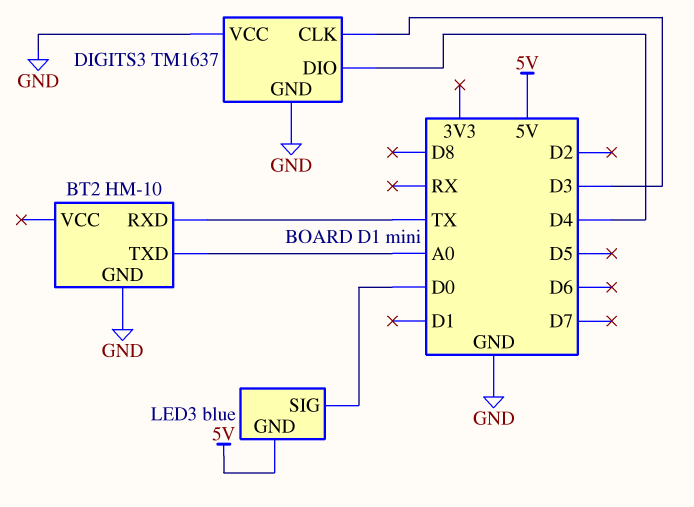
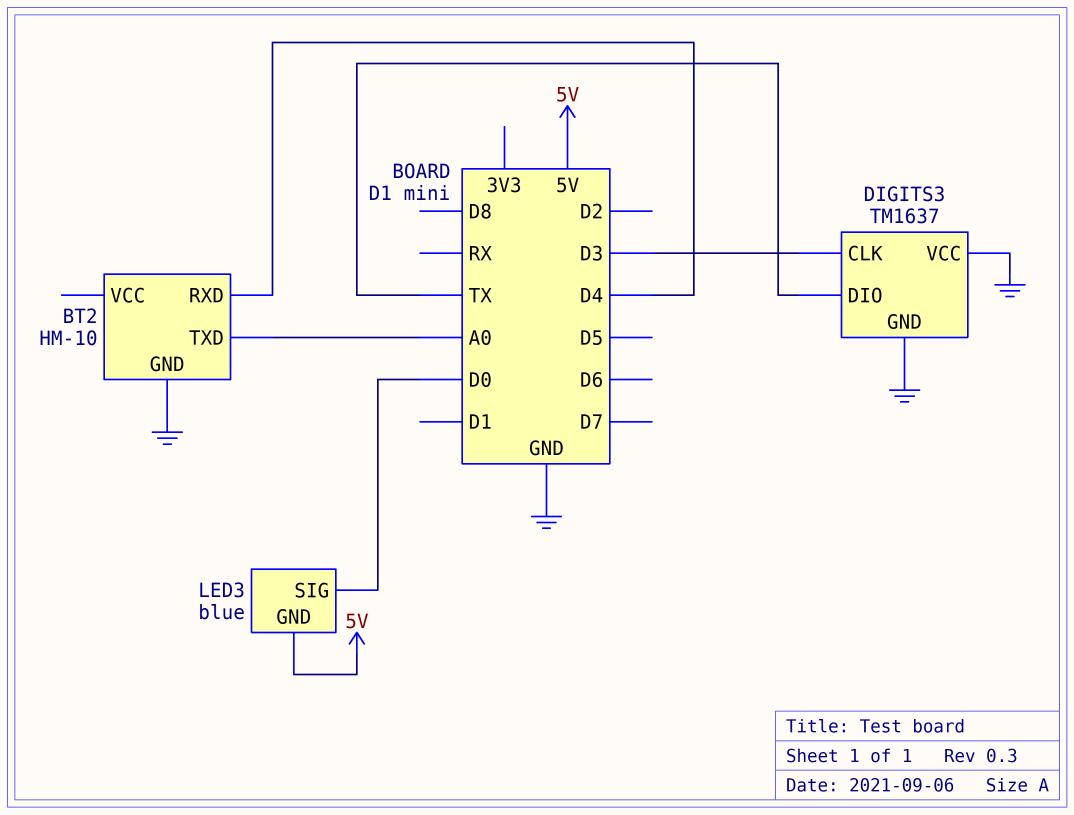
BT2 pin RXD: TX -> D4
DIGITS3 pin DIO: D4 -> TX

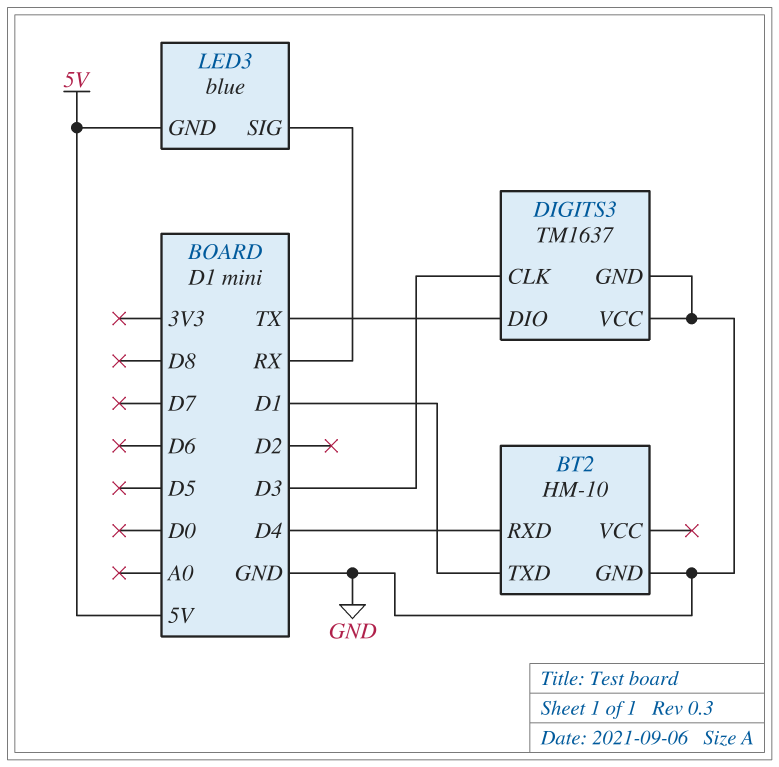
BT2 pin TXD: A0 -> D1
LED3 pin SIG: D0 -> RX

